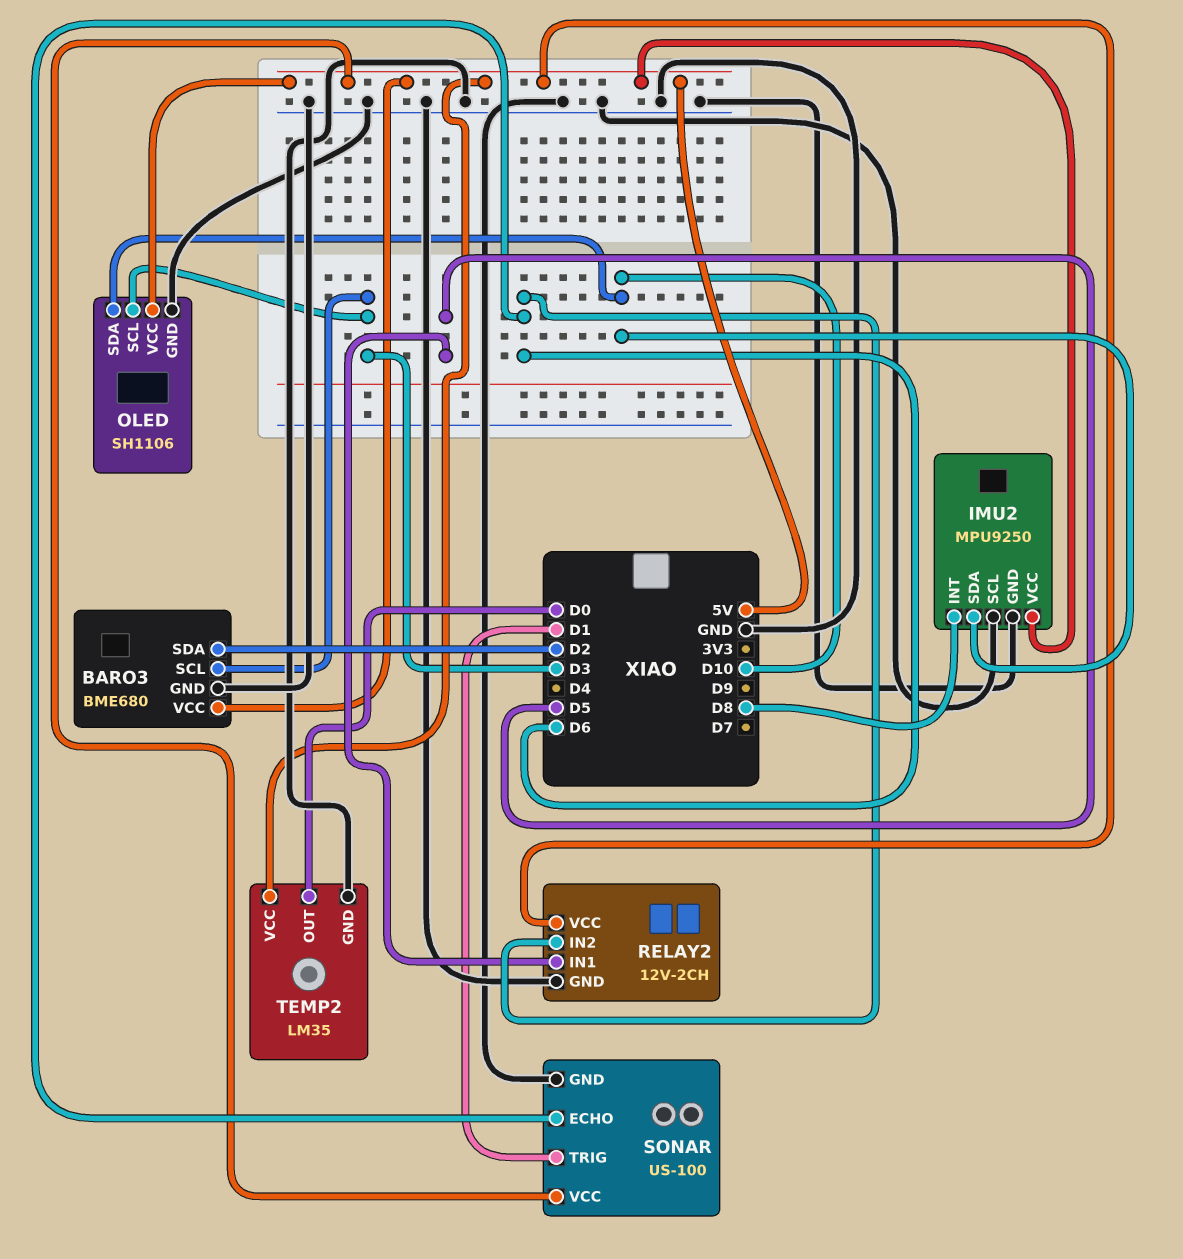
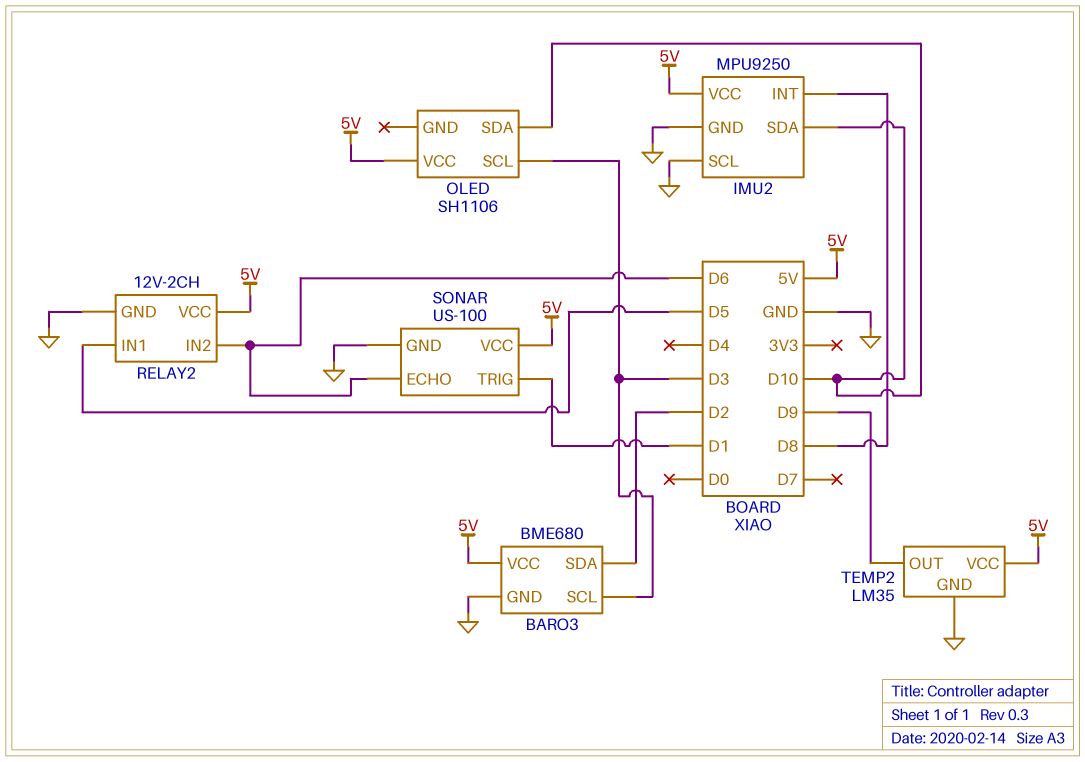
OLED pin GND: GND -> none
TEMP2 pin OUT: D0 -> D9

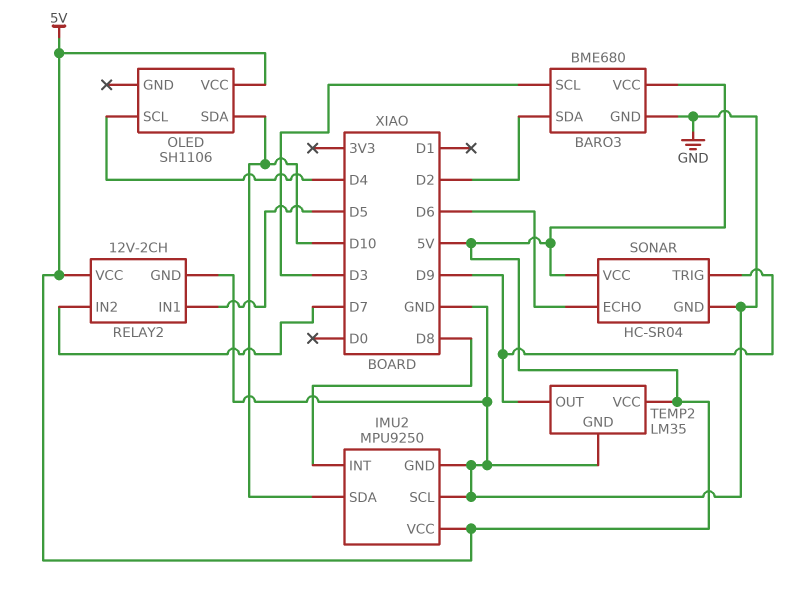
OLED pin SCL: D3 -> D4
RELAY2 pin IN2: D6 -> D7
SONAR: US-100 -> HC-SR04
SONAR pin TRIG: D1 -> D9

